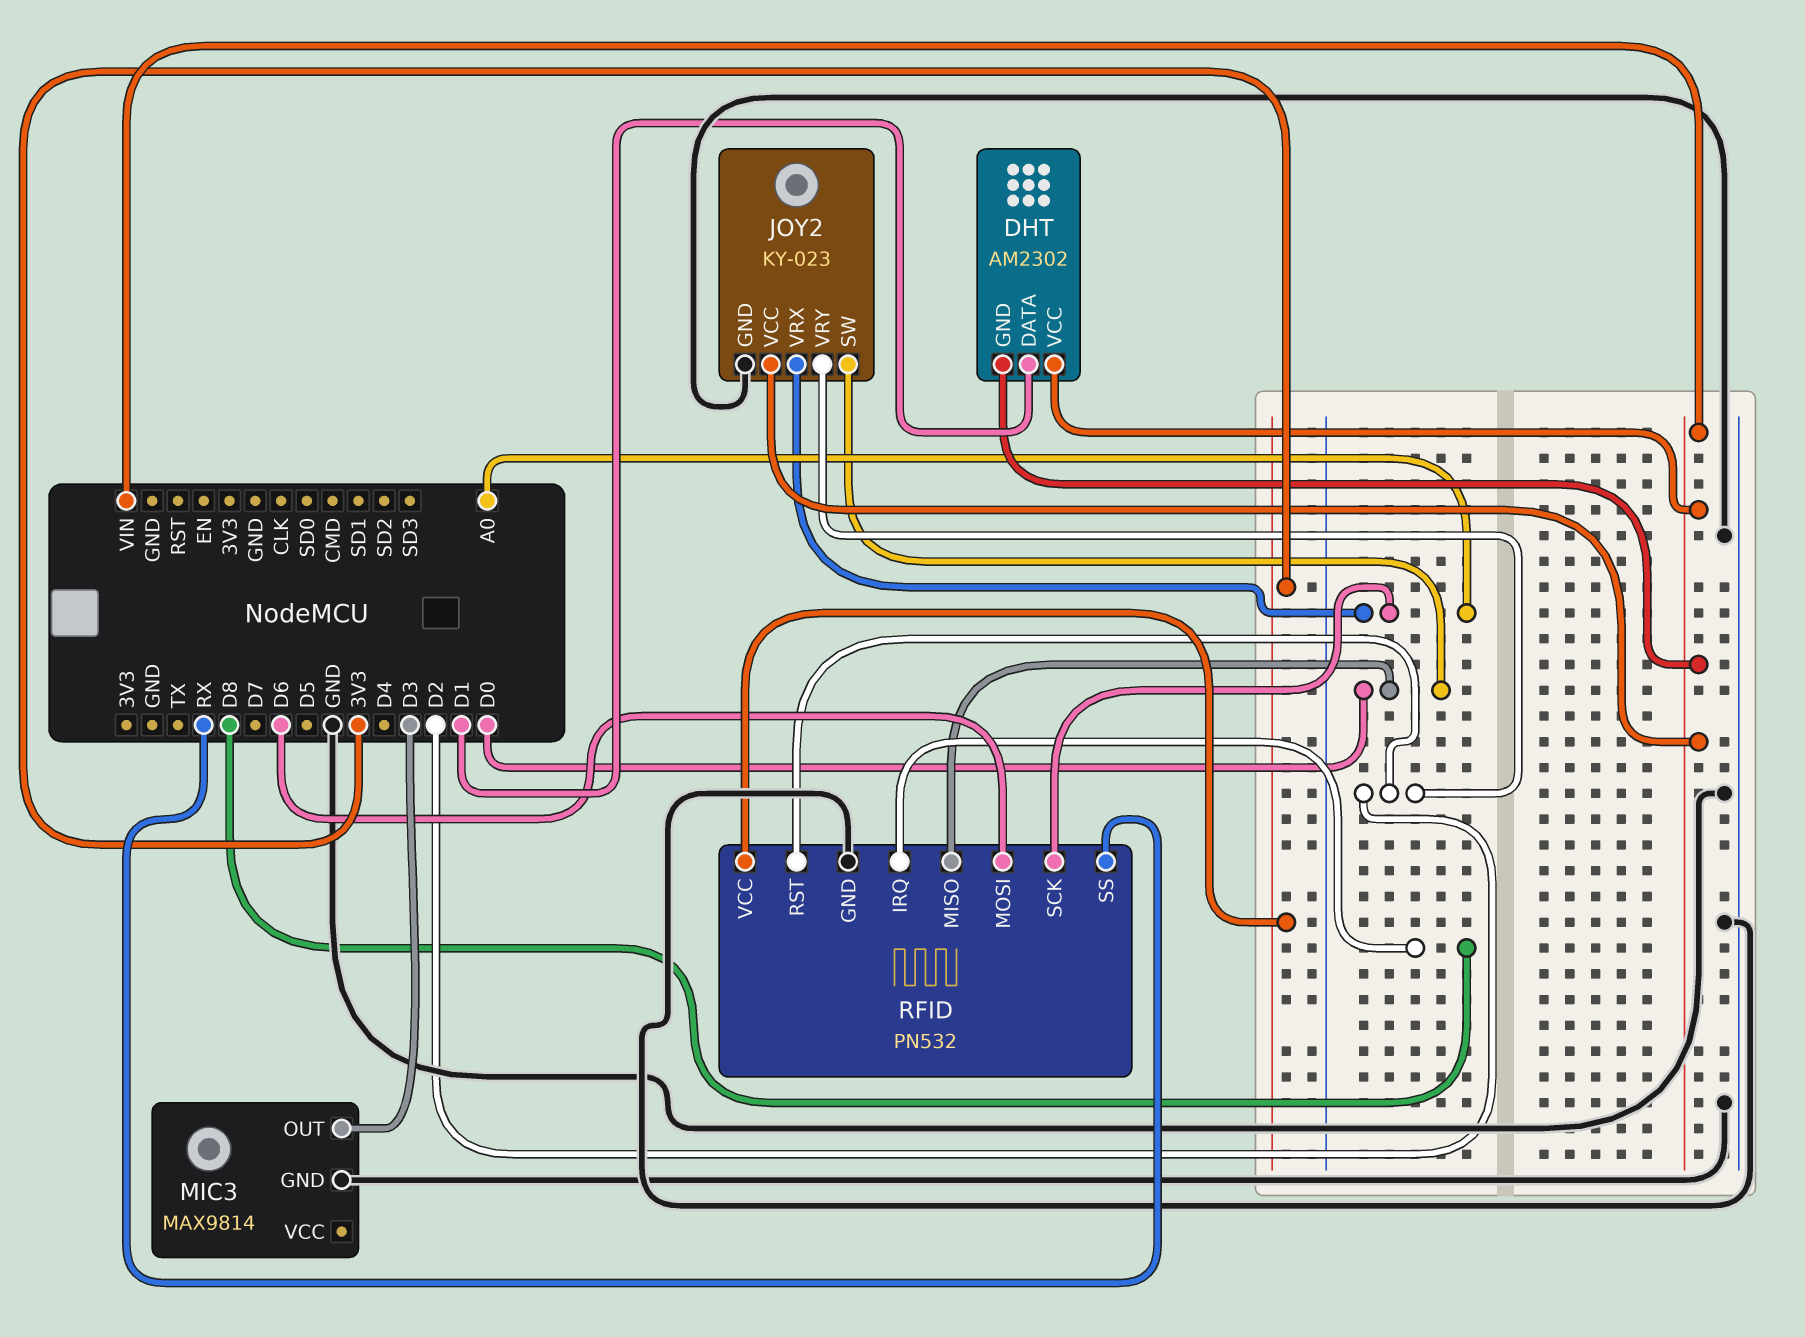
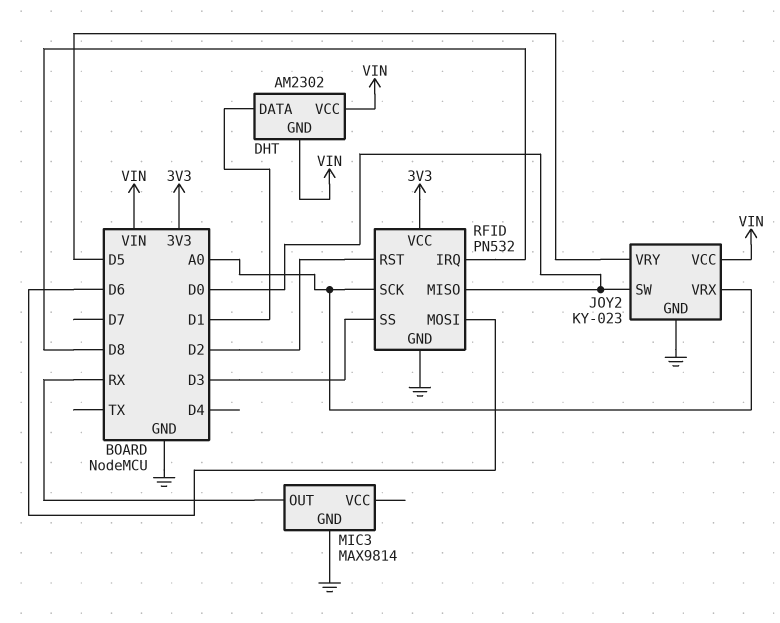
JOY2 pin VRY: D2 -> D5
MIC3 pin OUT: D3 -> RX
RFID pin SS: RX -> D3

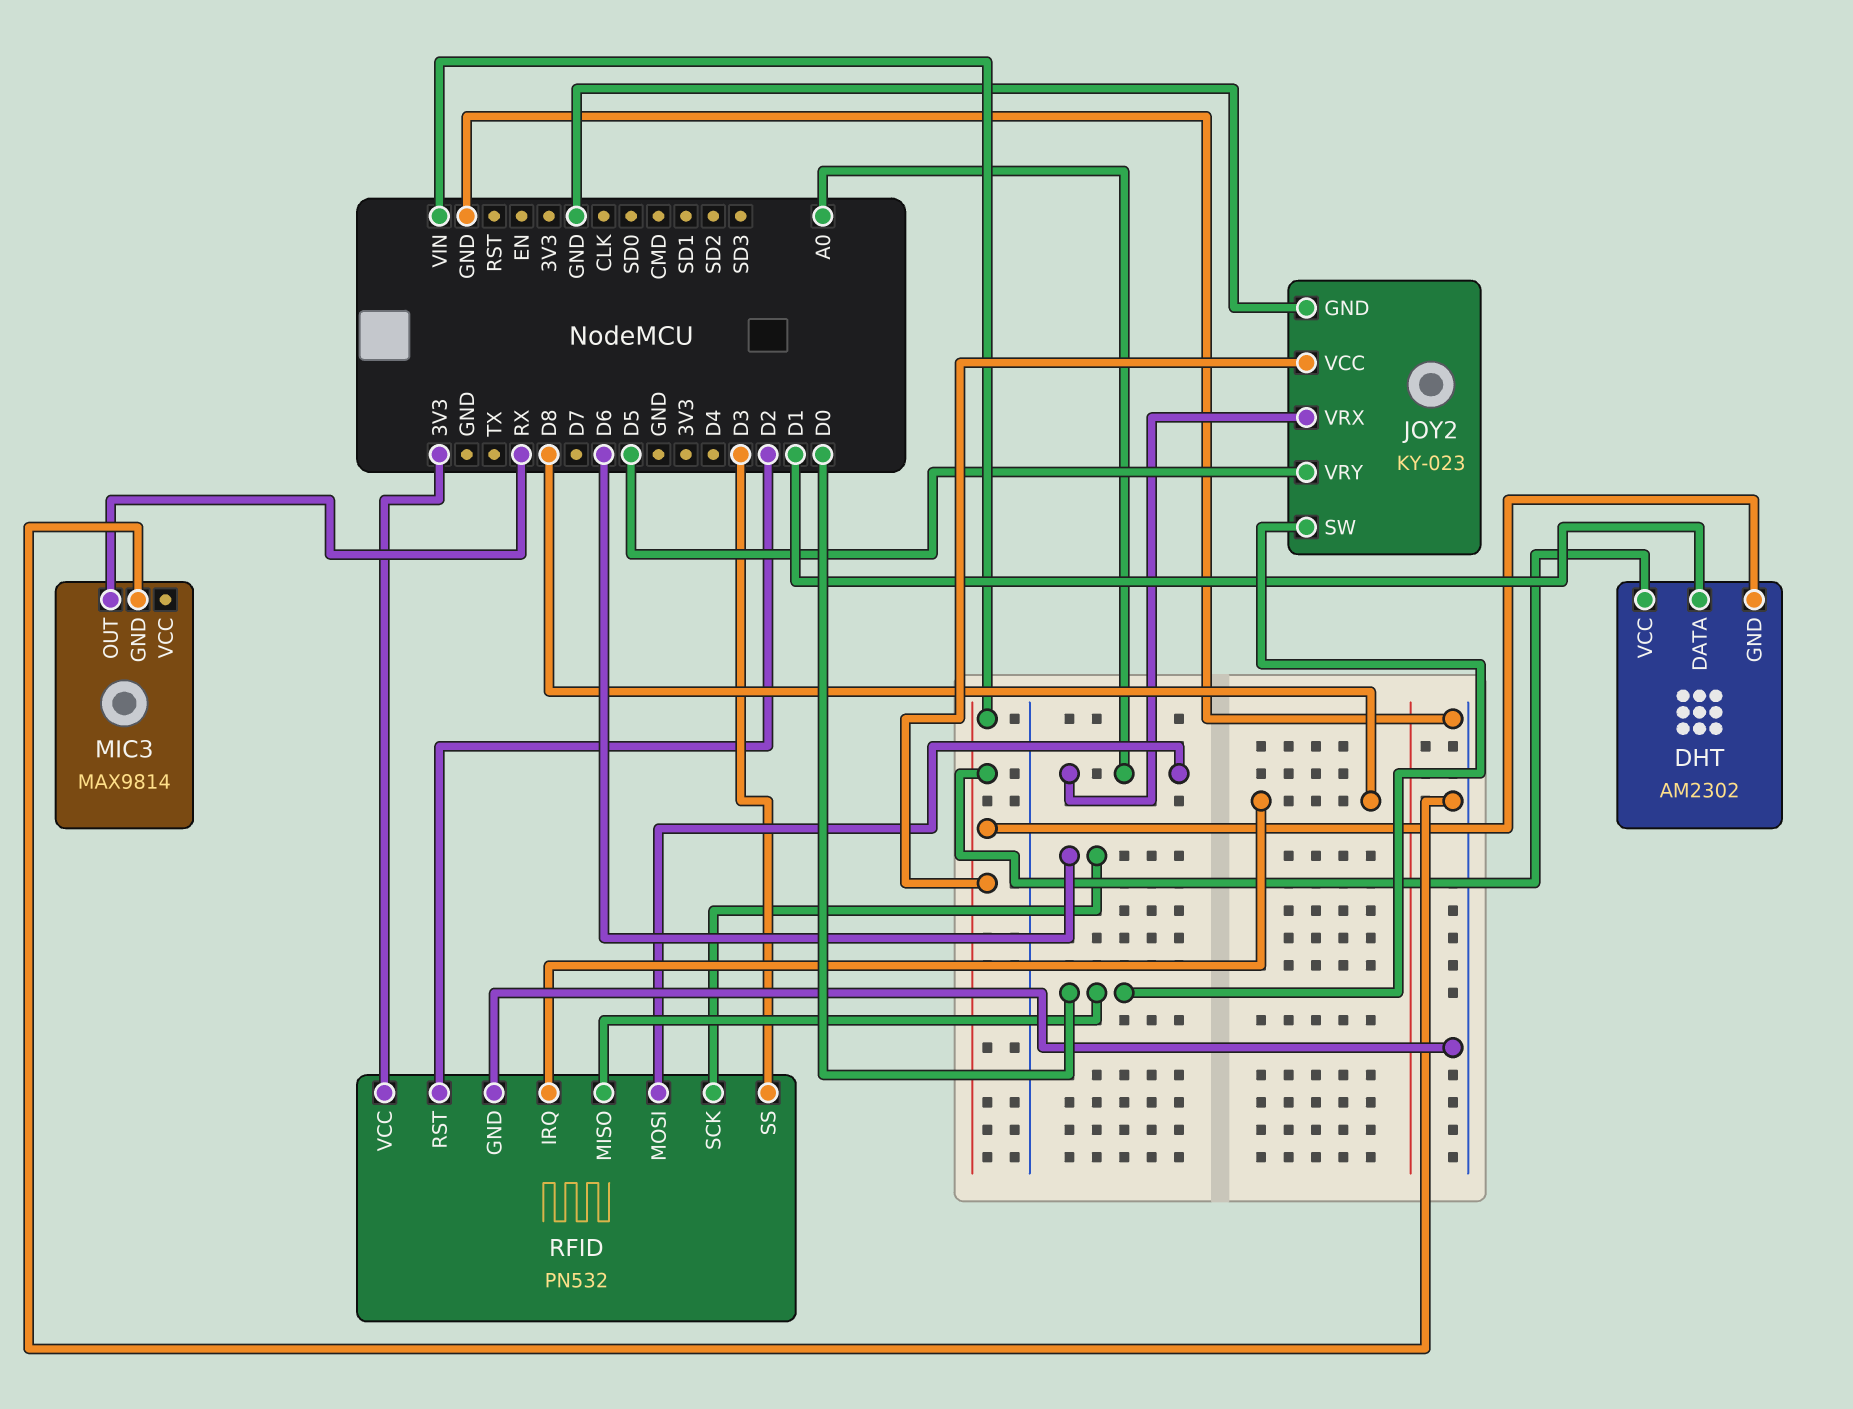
RFID pin MOSI: D6 -> A0
RFID pin SCK: A0 -> D6

